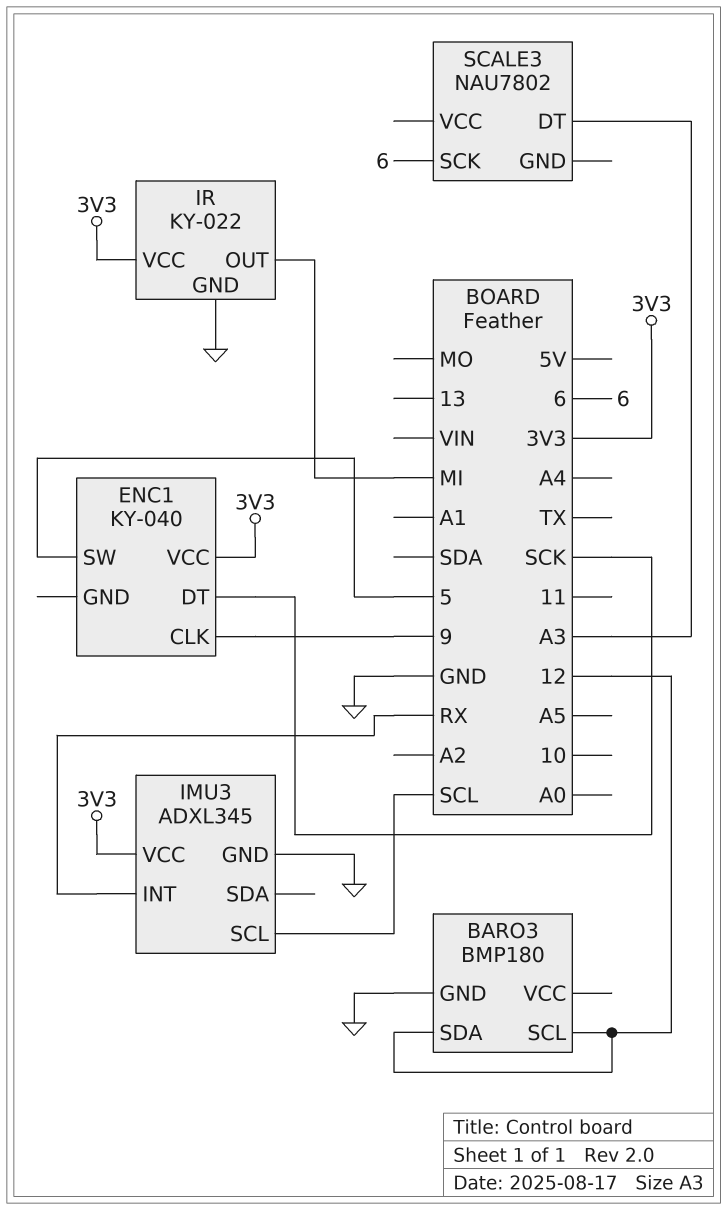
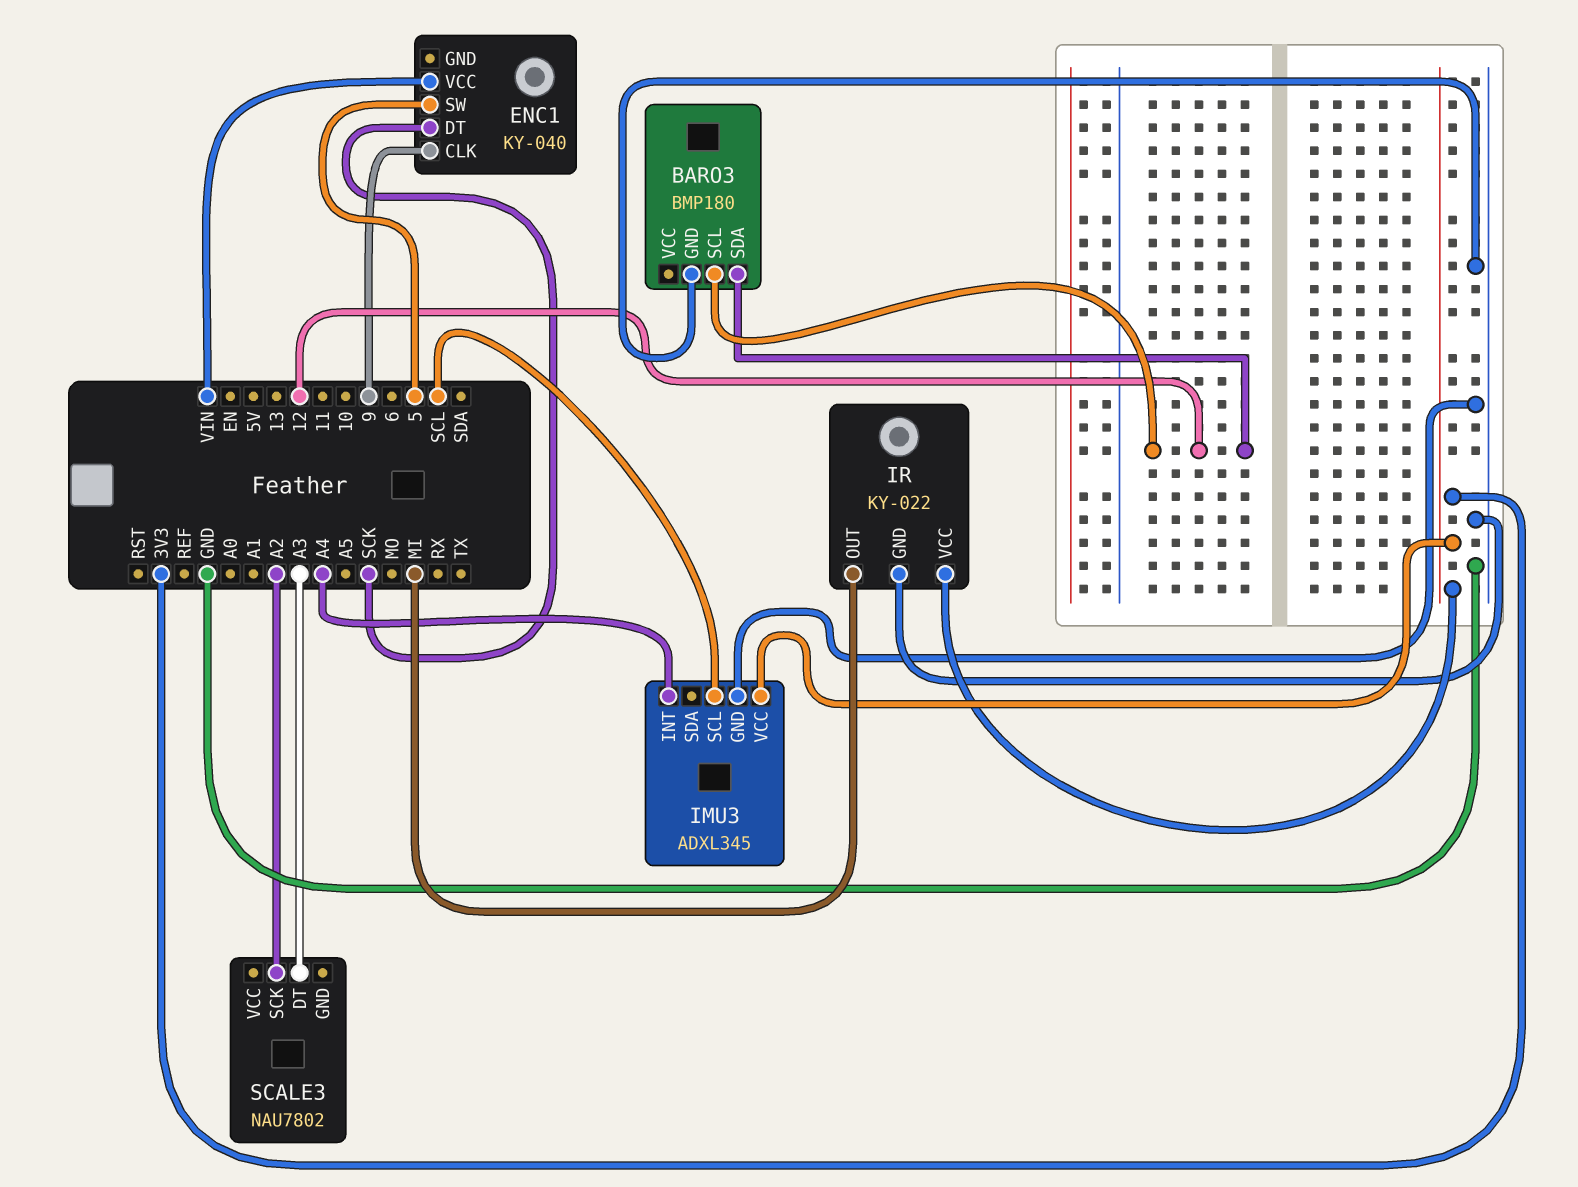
ENC1 pin VCC: 3V3 -> VIN
IMU3 pin INT: RX -> A4
SCALE3 pin SCK: 6 -> A2

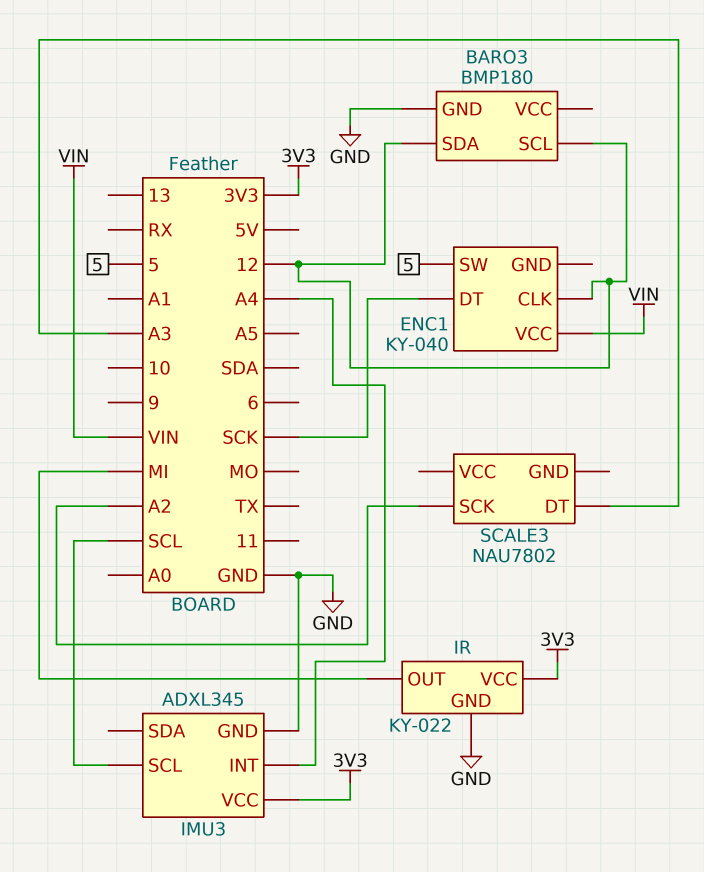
ENC1 pin CLK: 9 -> 12

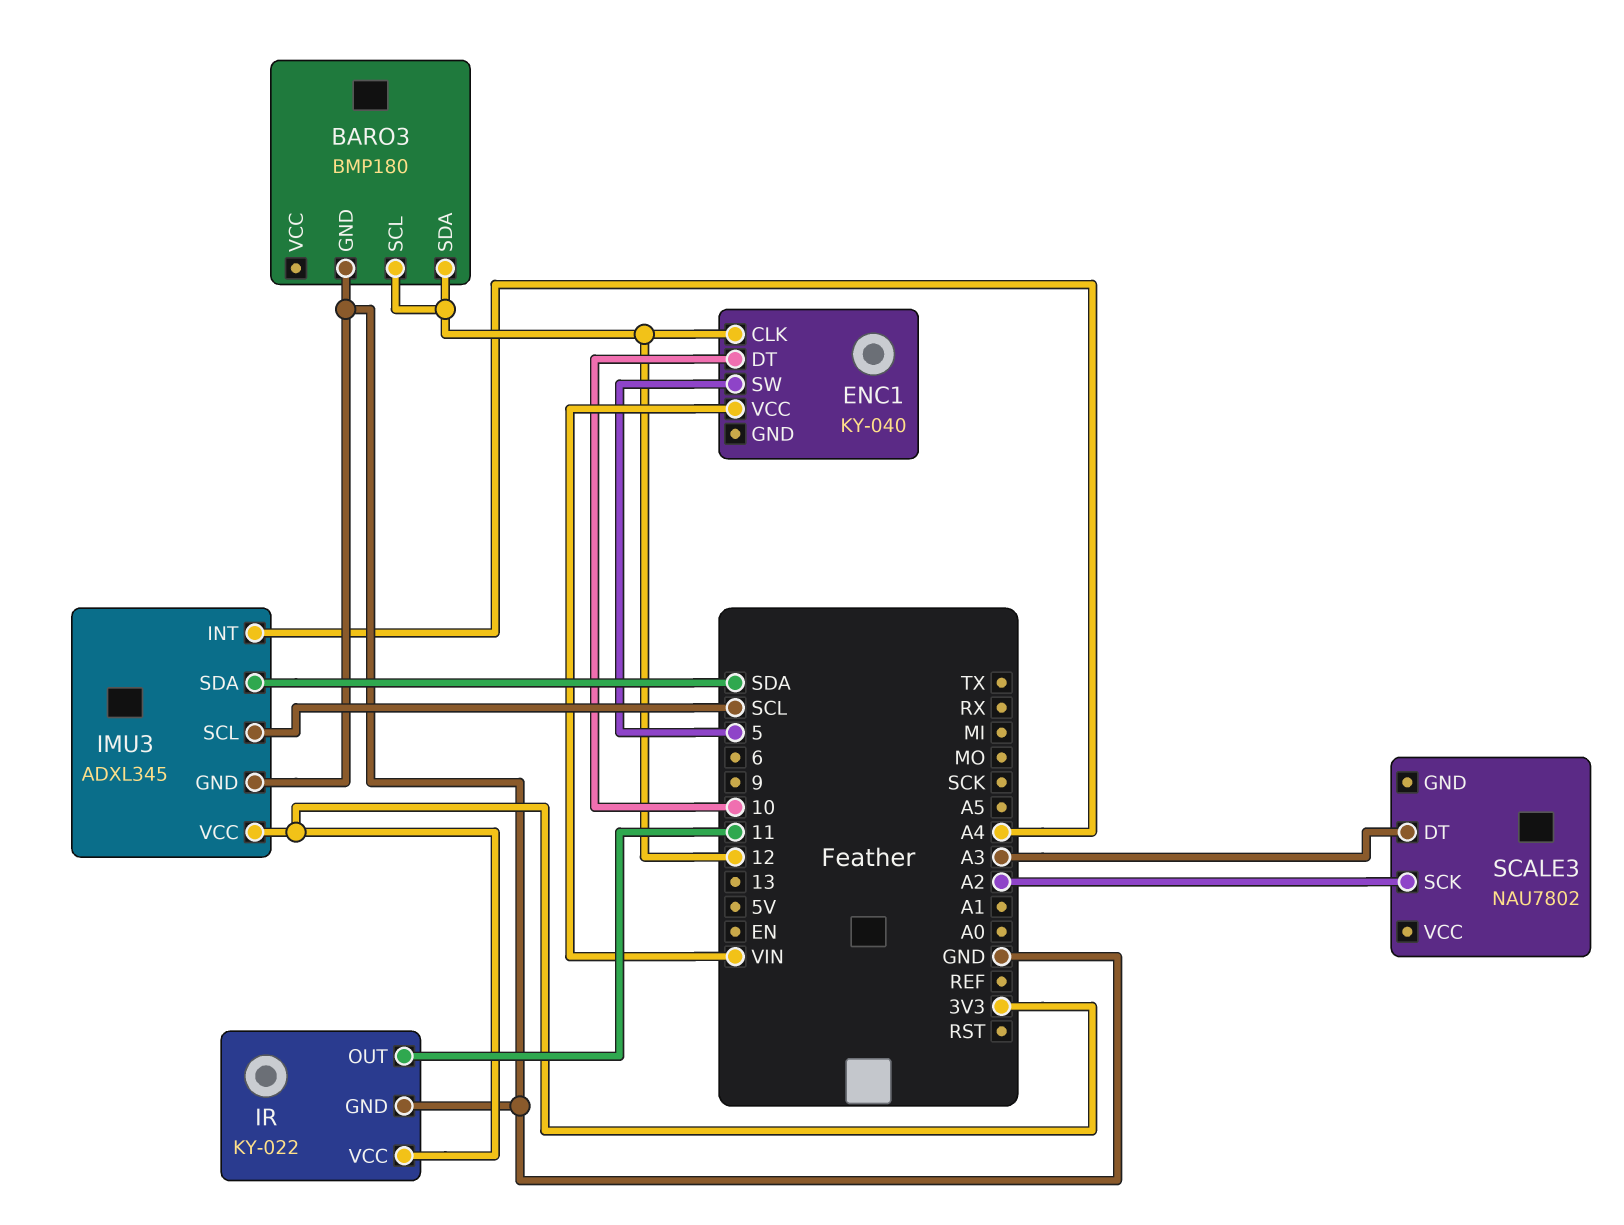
ENC1 pin DT: SCK -> 10
IMU3 pin SDA: none -> SDA
IR pin OUT: MI -> 11

